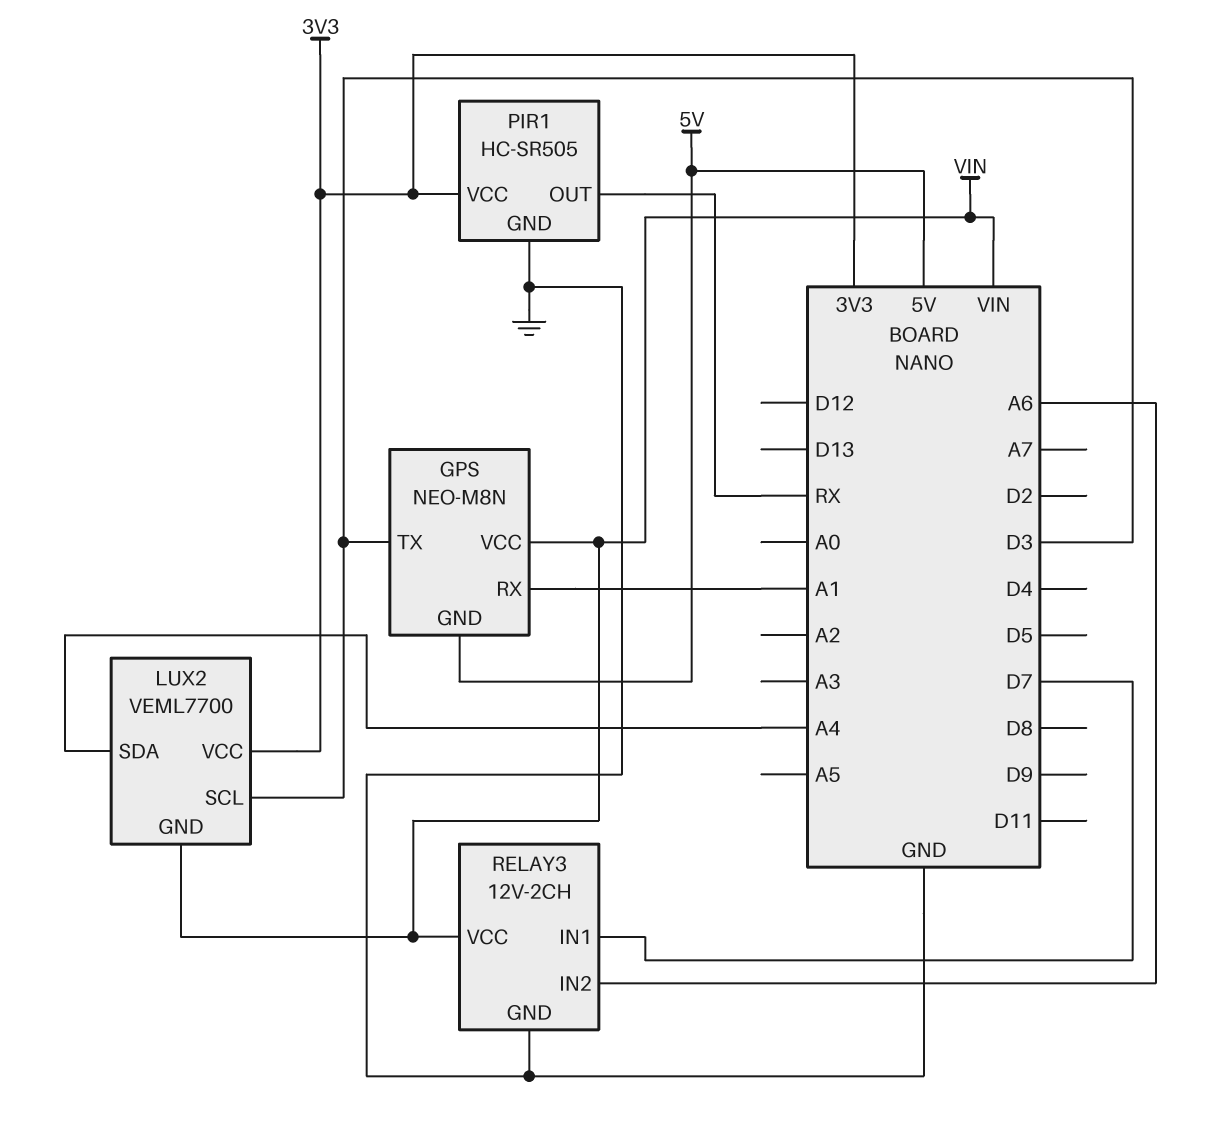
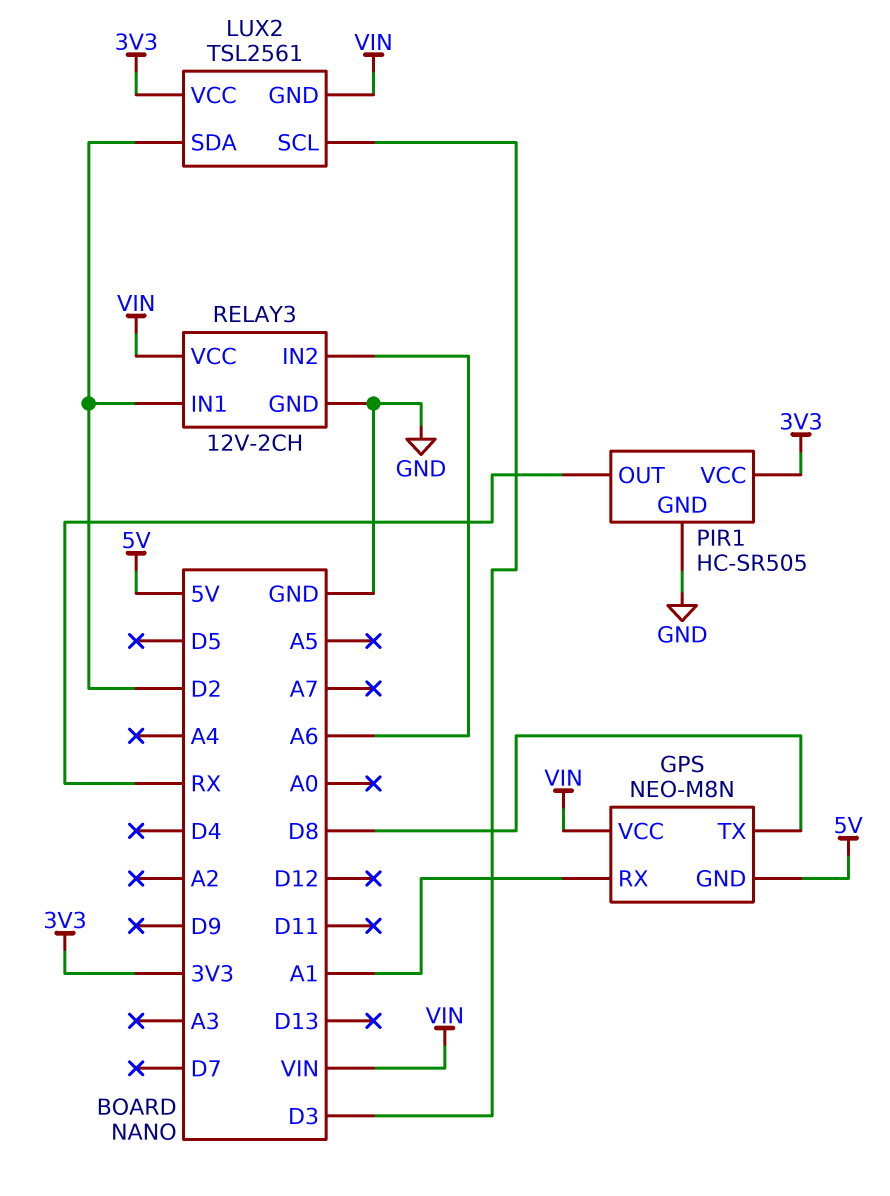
GPS pin TX: D3 -> D8
LUX2: VEML7700 -> TSL2561
LUX2 pin SDA: A4 -> D2
RELAY3 pin IN1: D7 -> D2

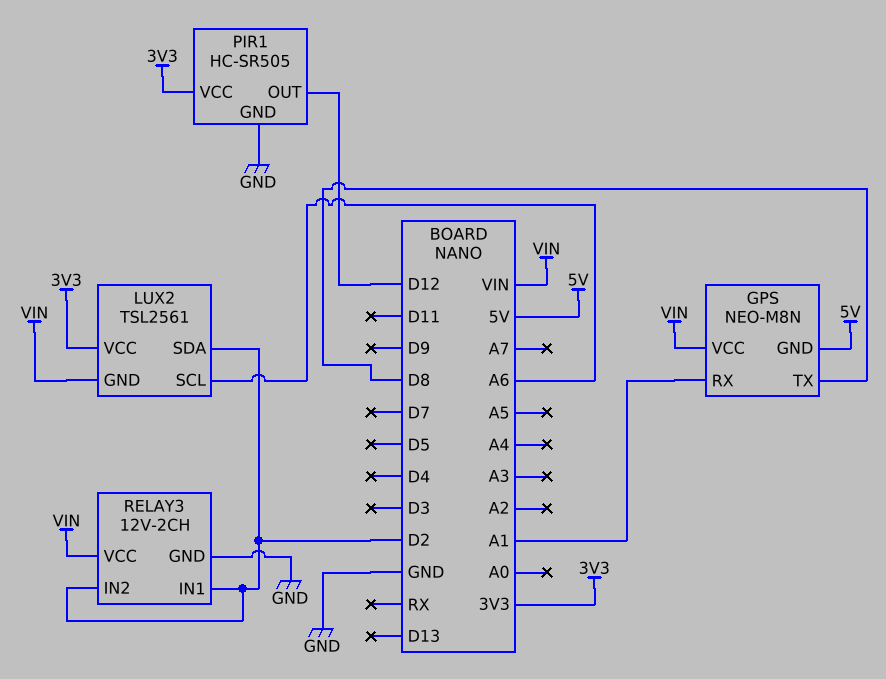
LUX2 pin SCL: D3 -> A6
PIR1 pin OUT: RX -> D12
RELAY3 pin IN2: A6 -> D2

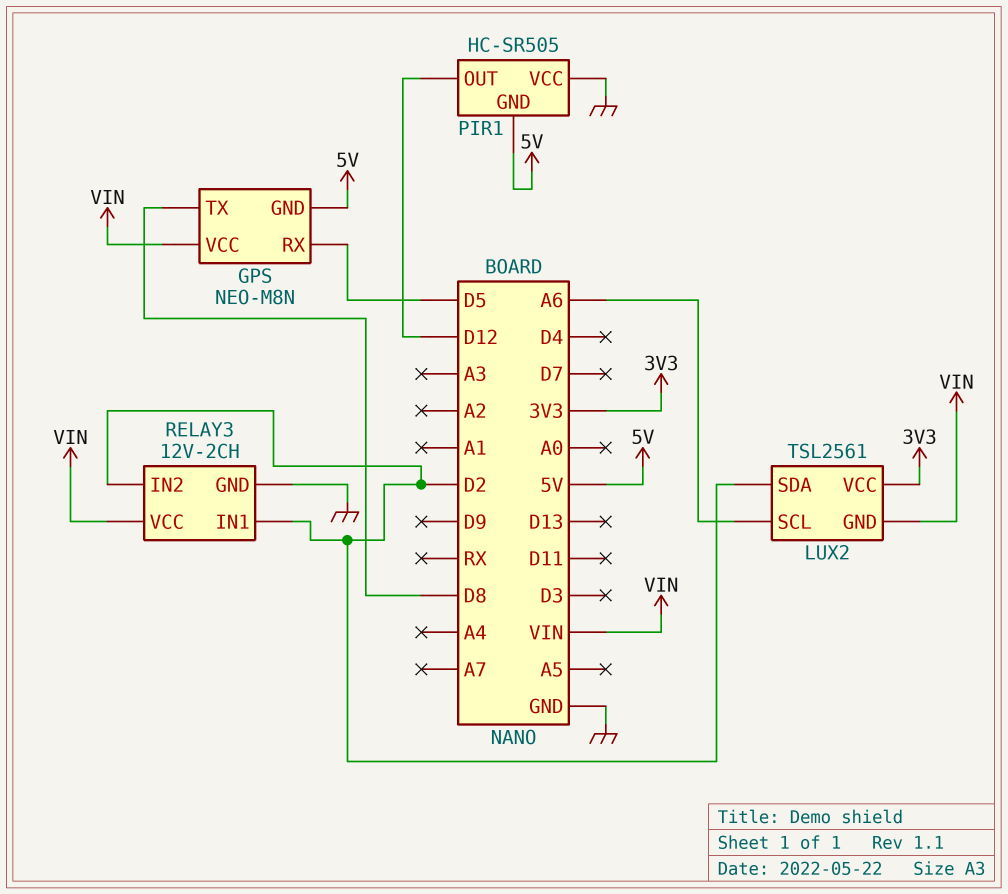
GPS pin RX: A1 -> D5
PIR1 pin GND: GND -> 5V
PIR1 pin VCC: 3V3 -> GND

